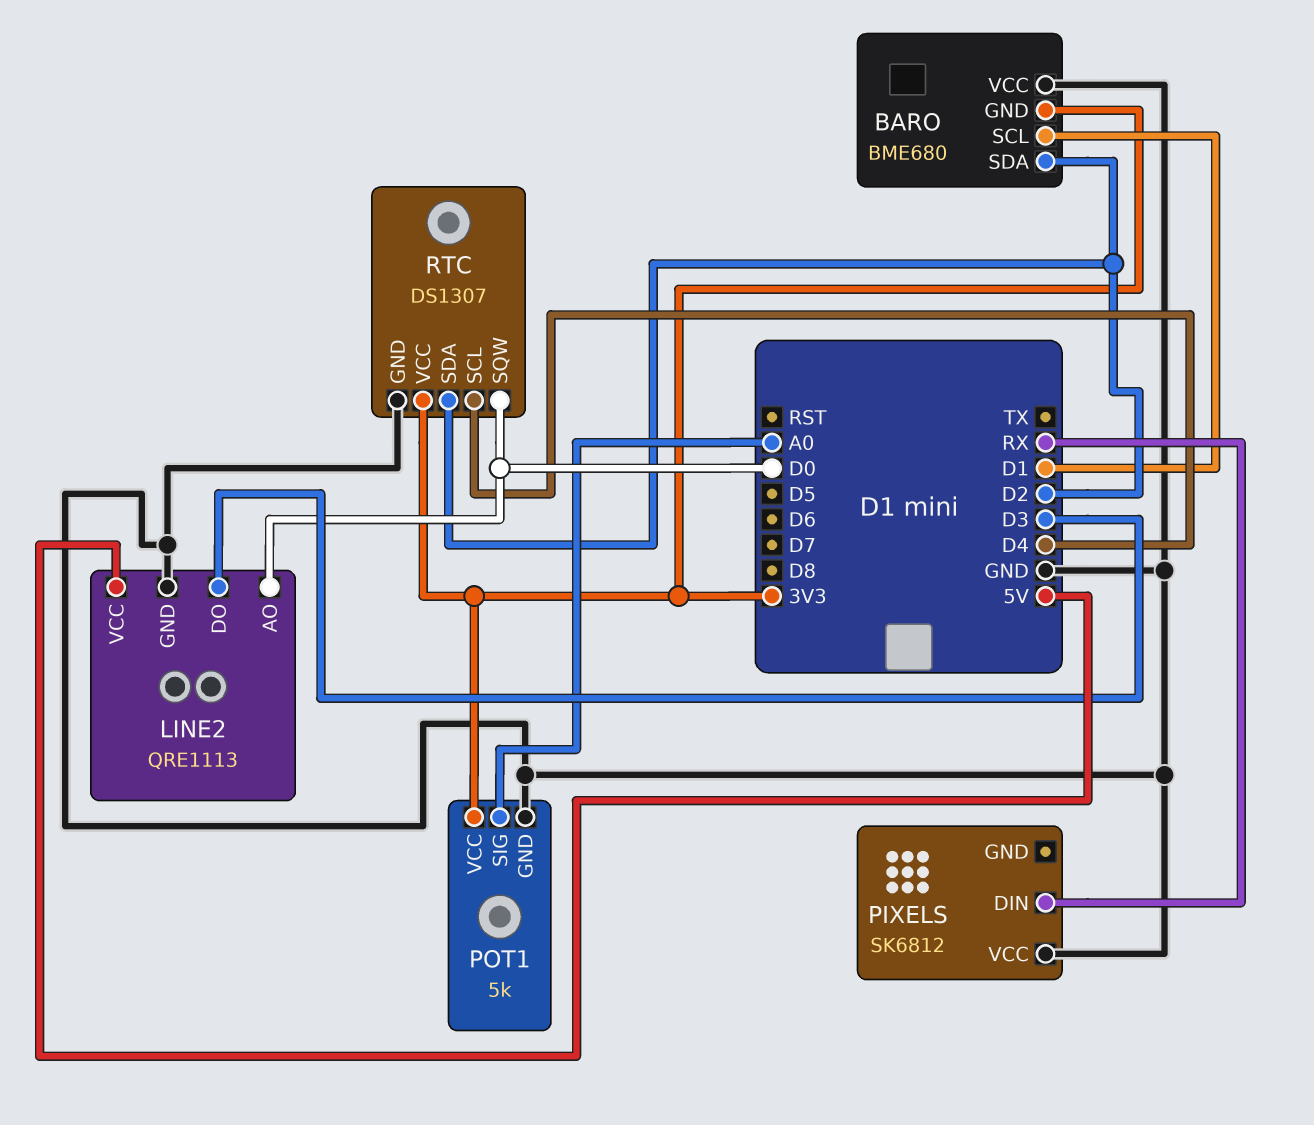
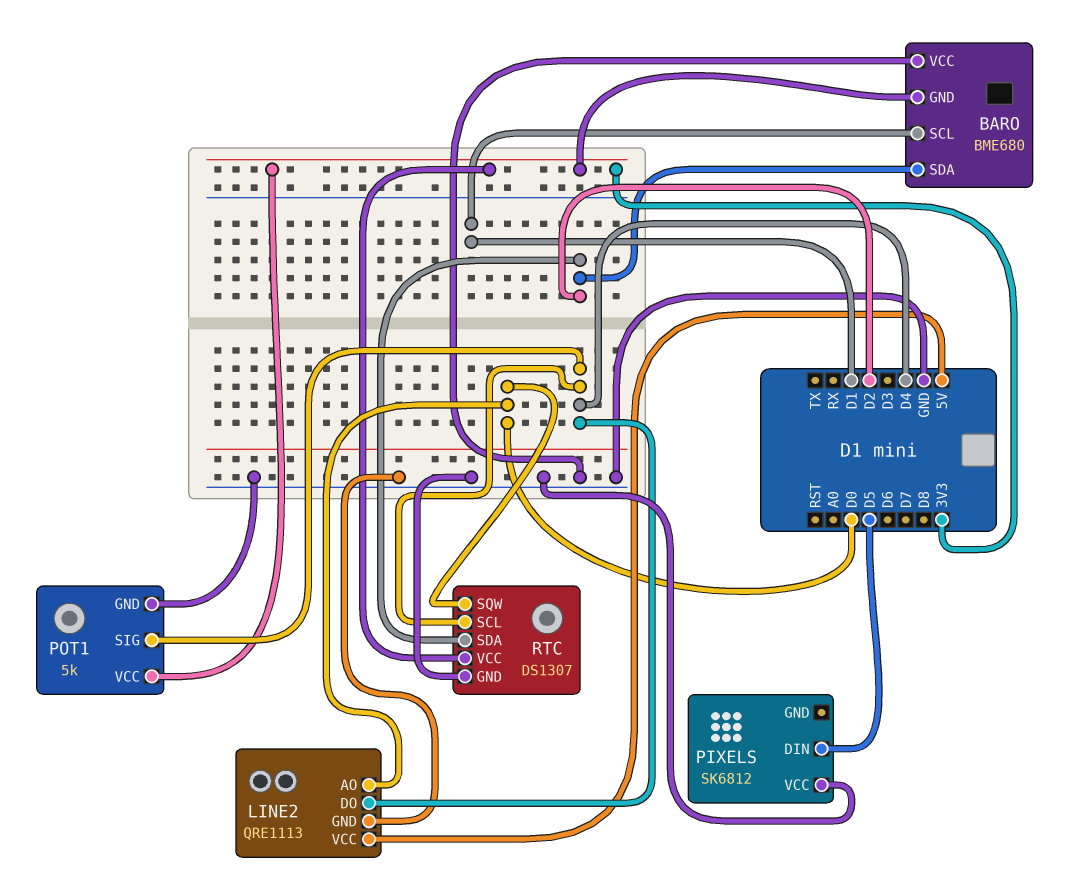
LINE2 pin DO: D3 -> D4
PIXELS pin DIN: RX -> D5
POT1 pin SIG: A0 -> D4

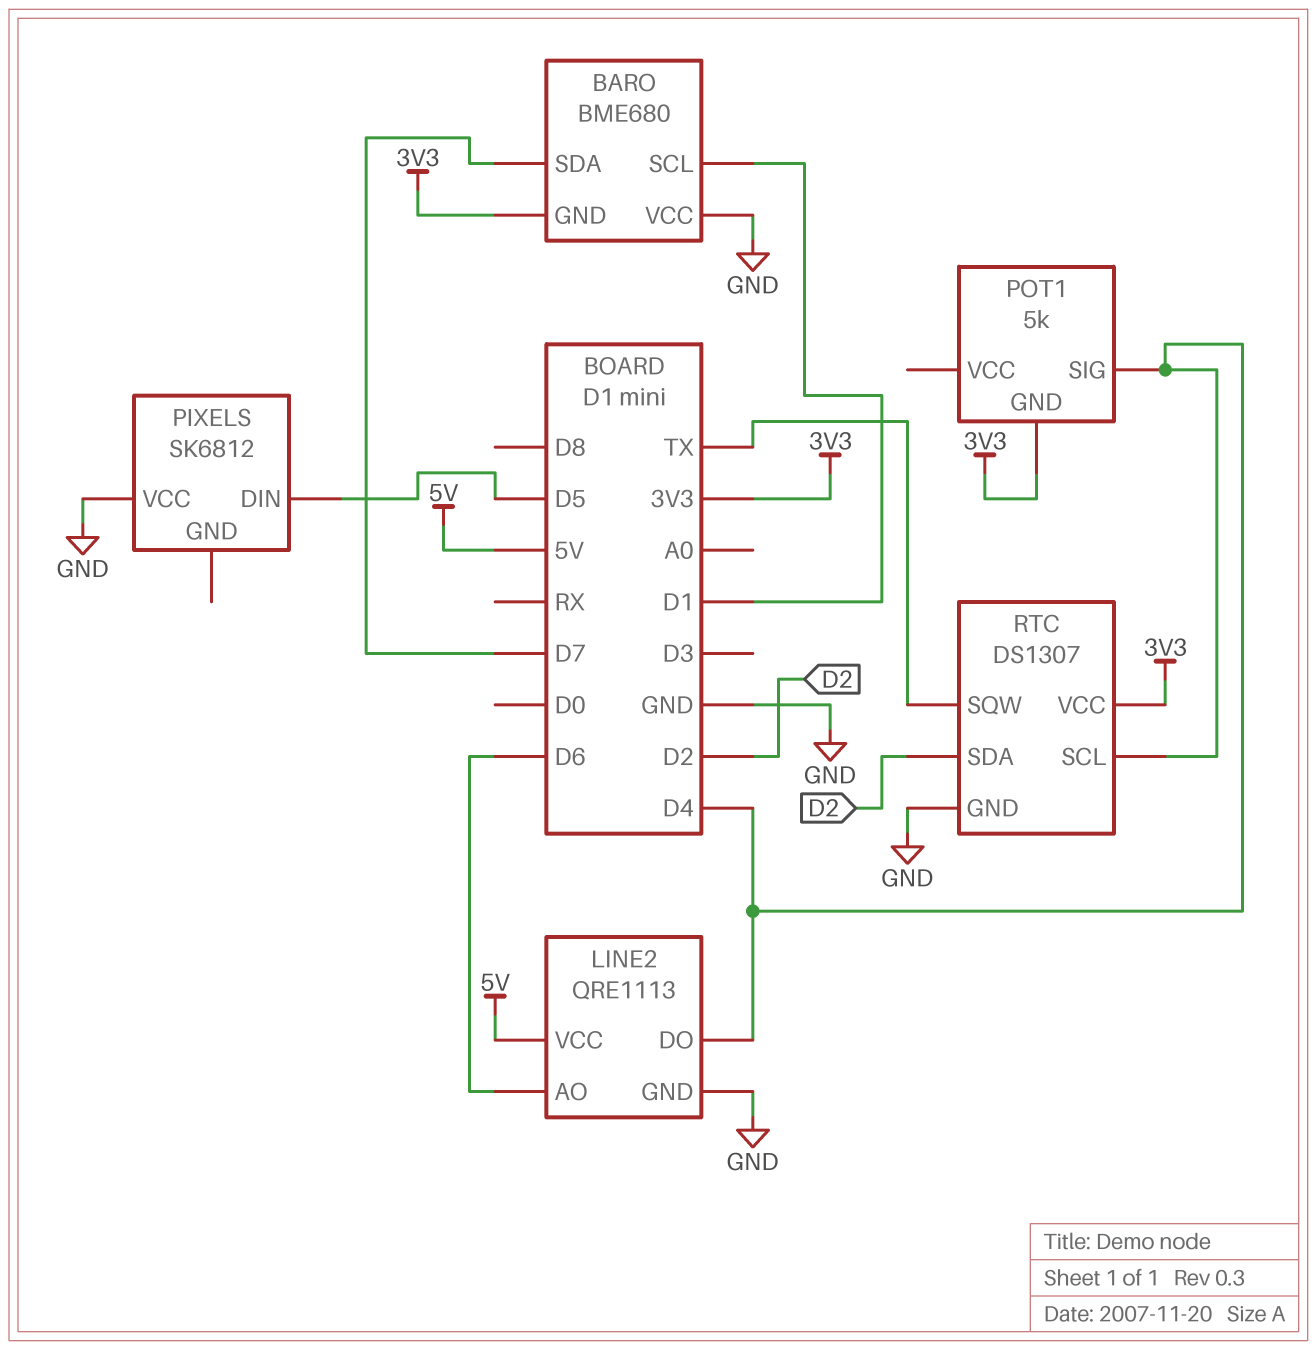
BARO pin SDA: D2 -> D7
LINE2 pin AO: D0 -> D6
POT1 pin GND: GND -> 3V3
POT1 pin VCC: 3V3 -> none
RTC pin SQW: D0 -> TX

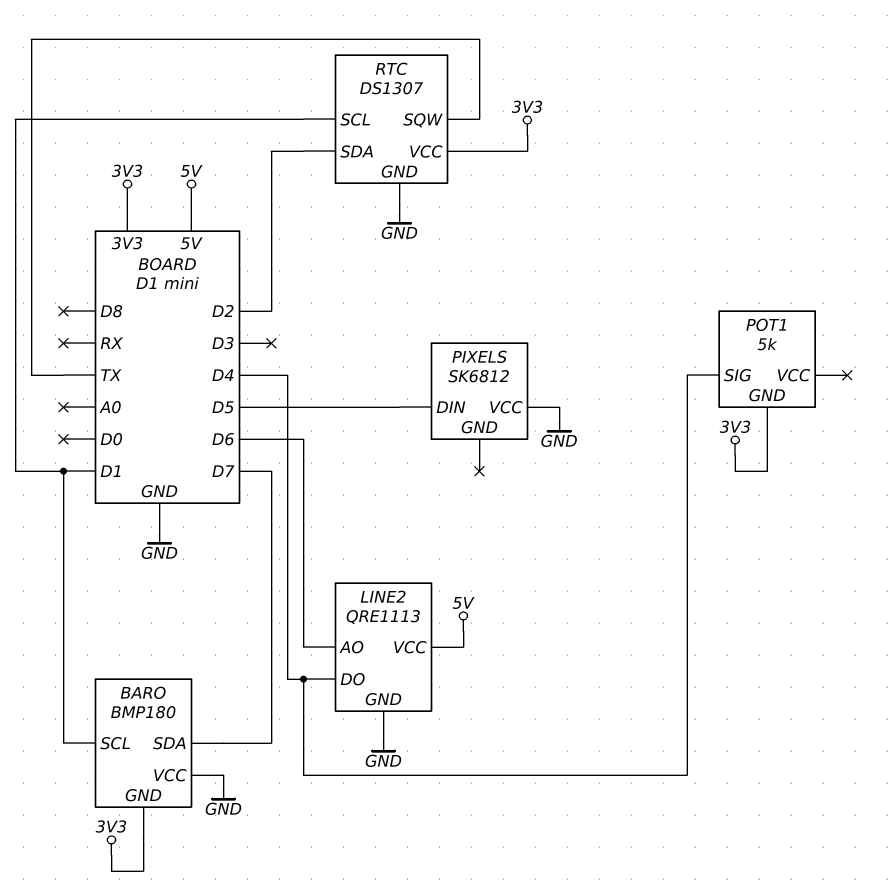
BARO: BME680 -> BMP180
RTC pin SCL: D4 -> D1

